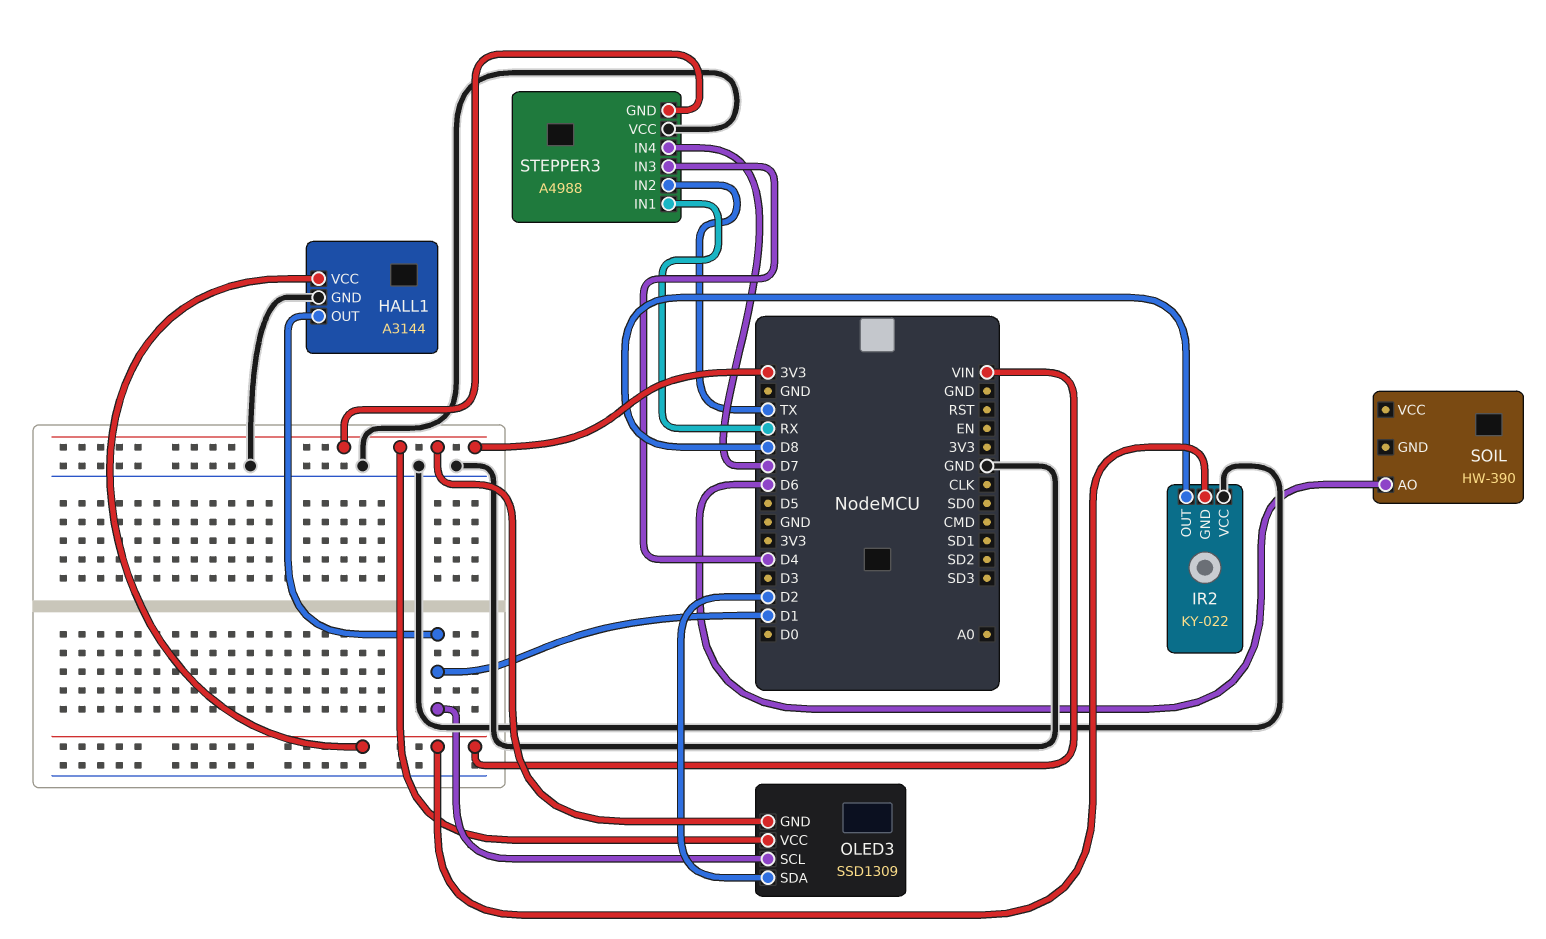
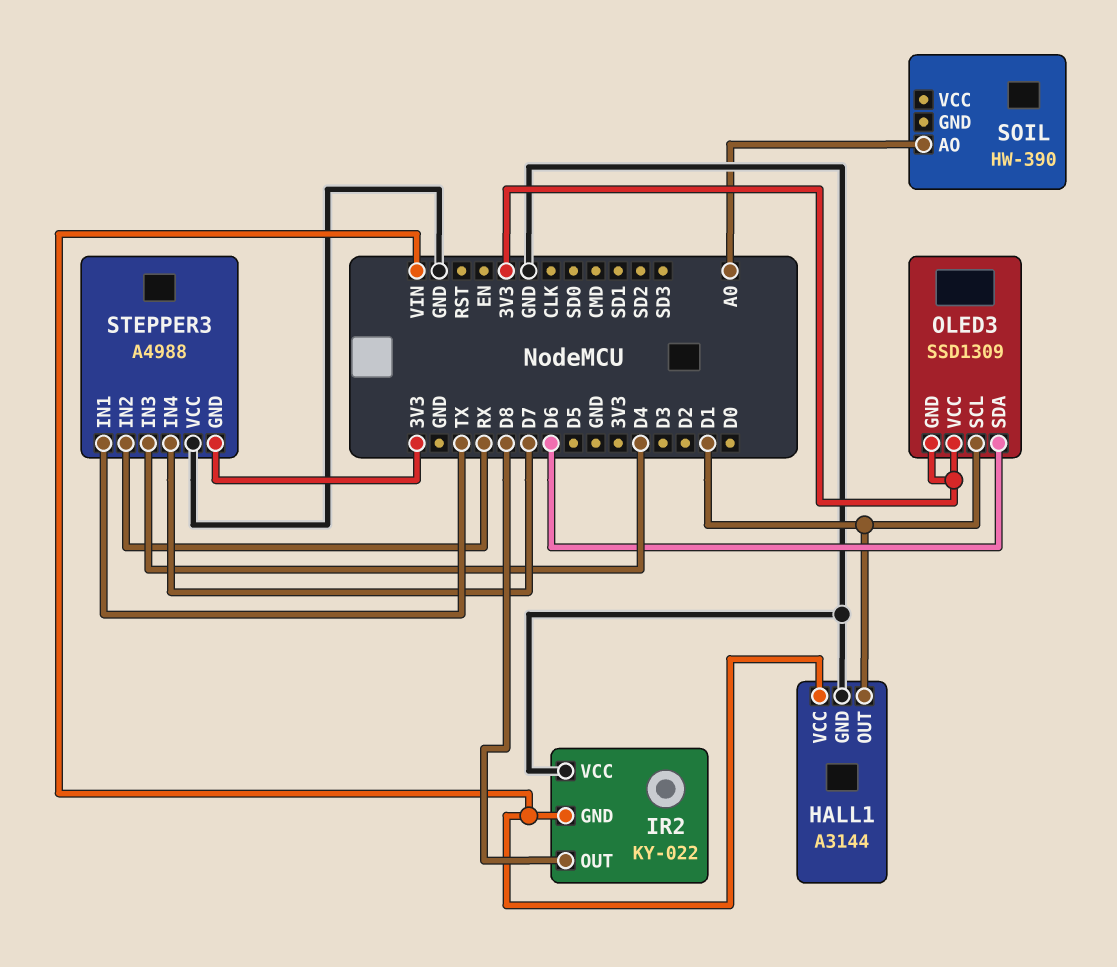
OLED3 pin SDA: D2 -> D6
SOIL pin AO: D6 -> A0
STEPPER3 pin IN1: RX -> TX
STEPPER3 pin IN2: TX -> RX

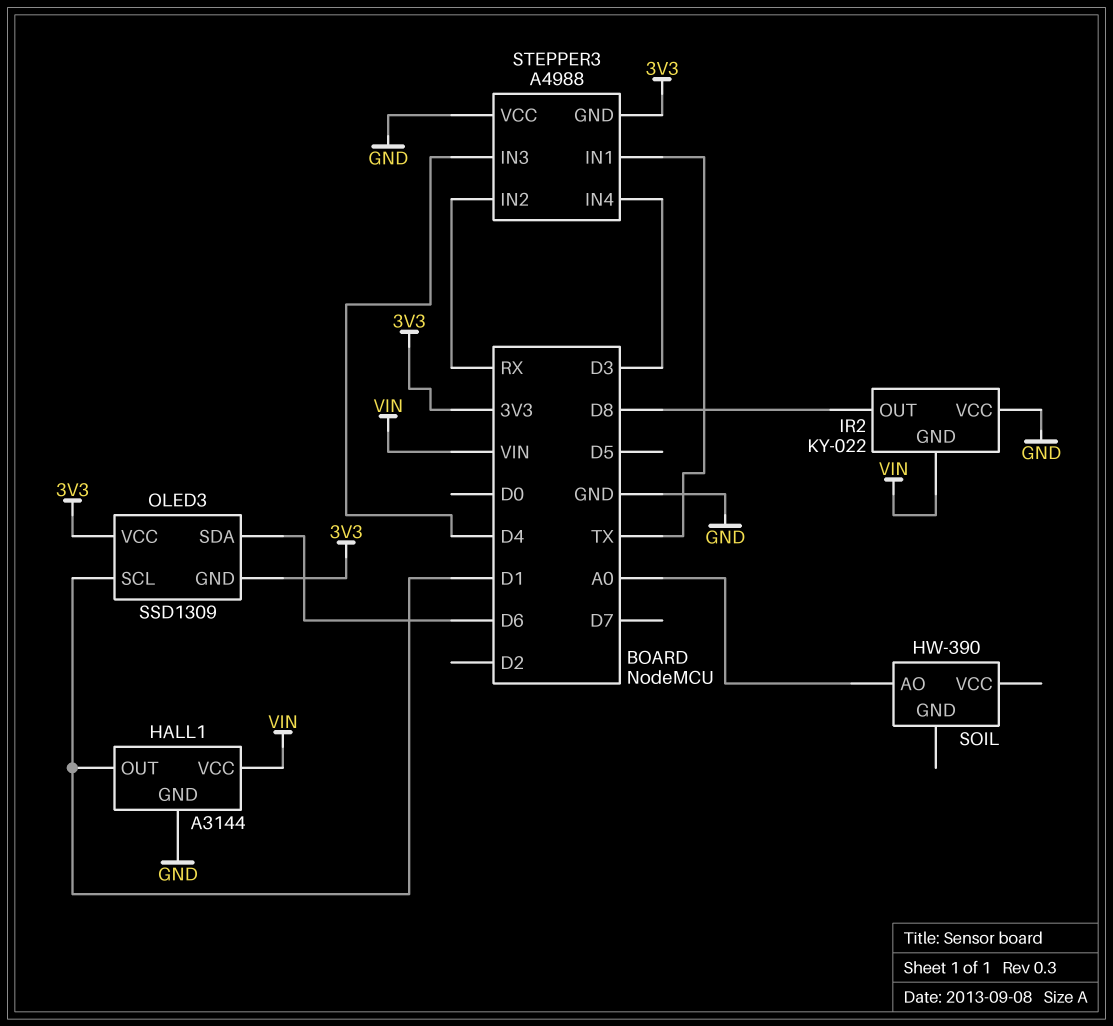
STEPPER3 pin IN4: D7 -> D3

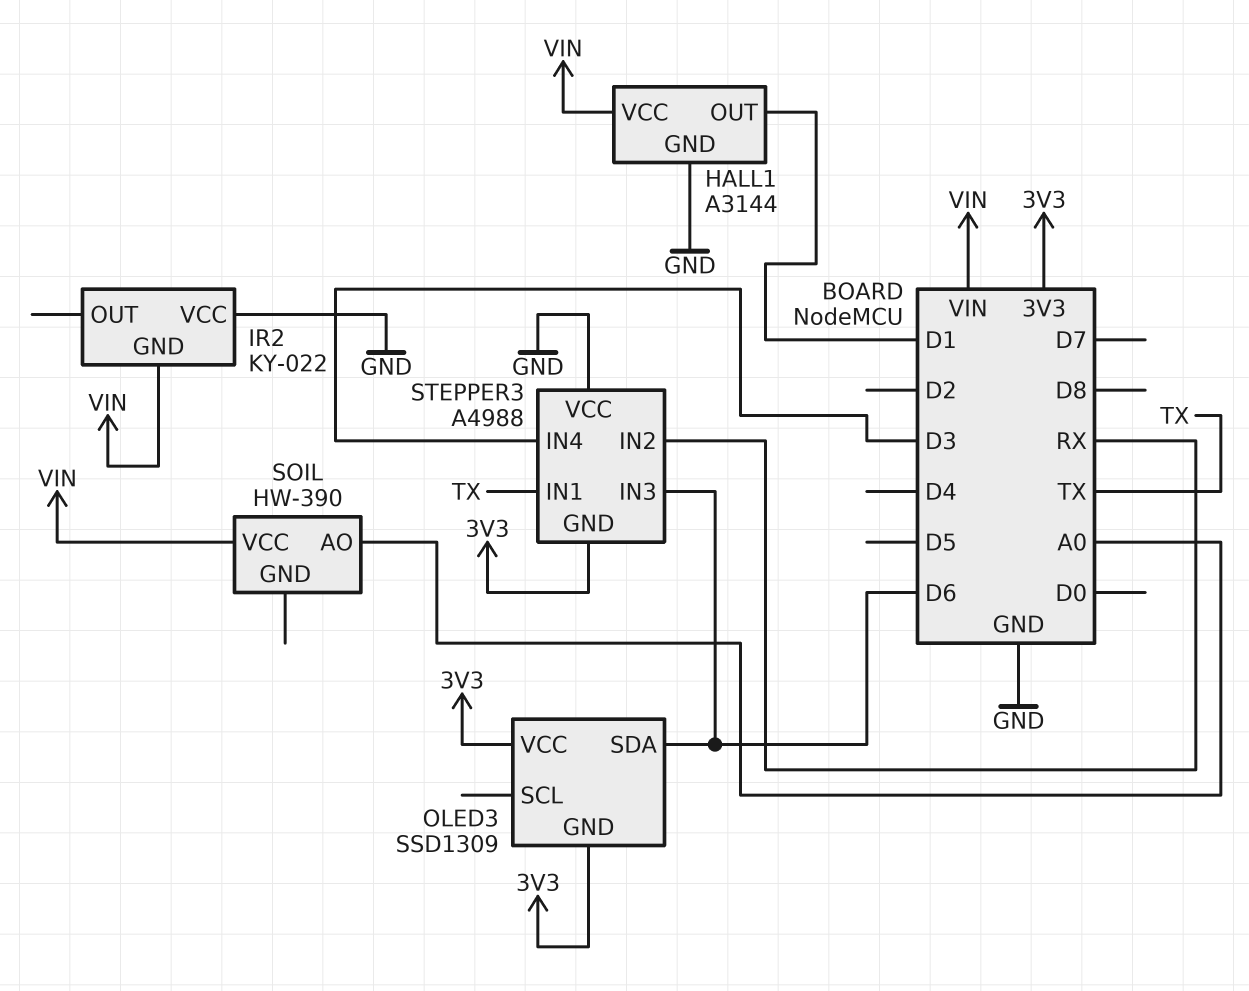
IR2 pin OUT: D8 -> none
OLED3 pin SCL: D1 -> none
SOIL pin VCC: none -> VIN
STEPPER3 pin IN3: D4 -> D6

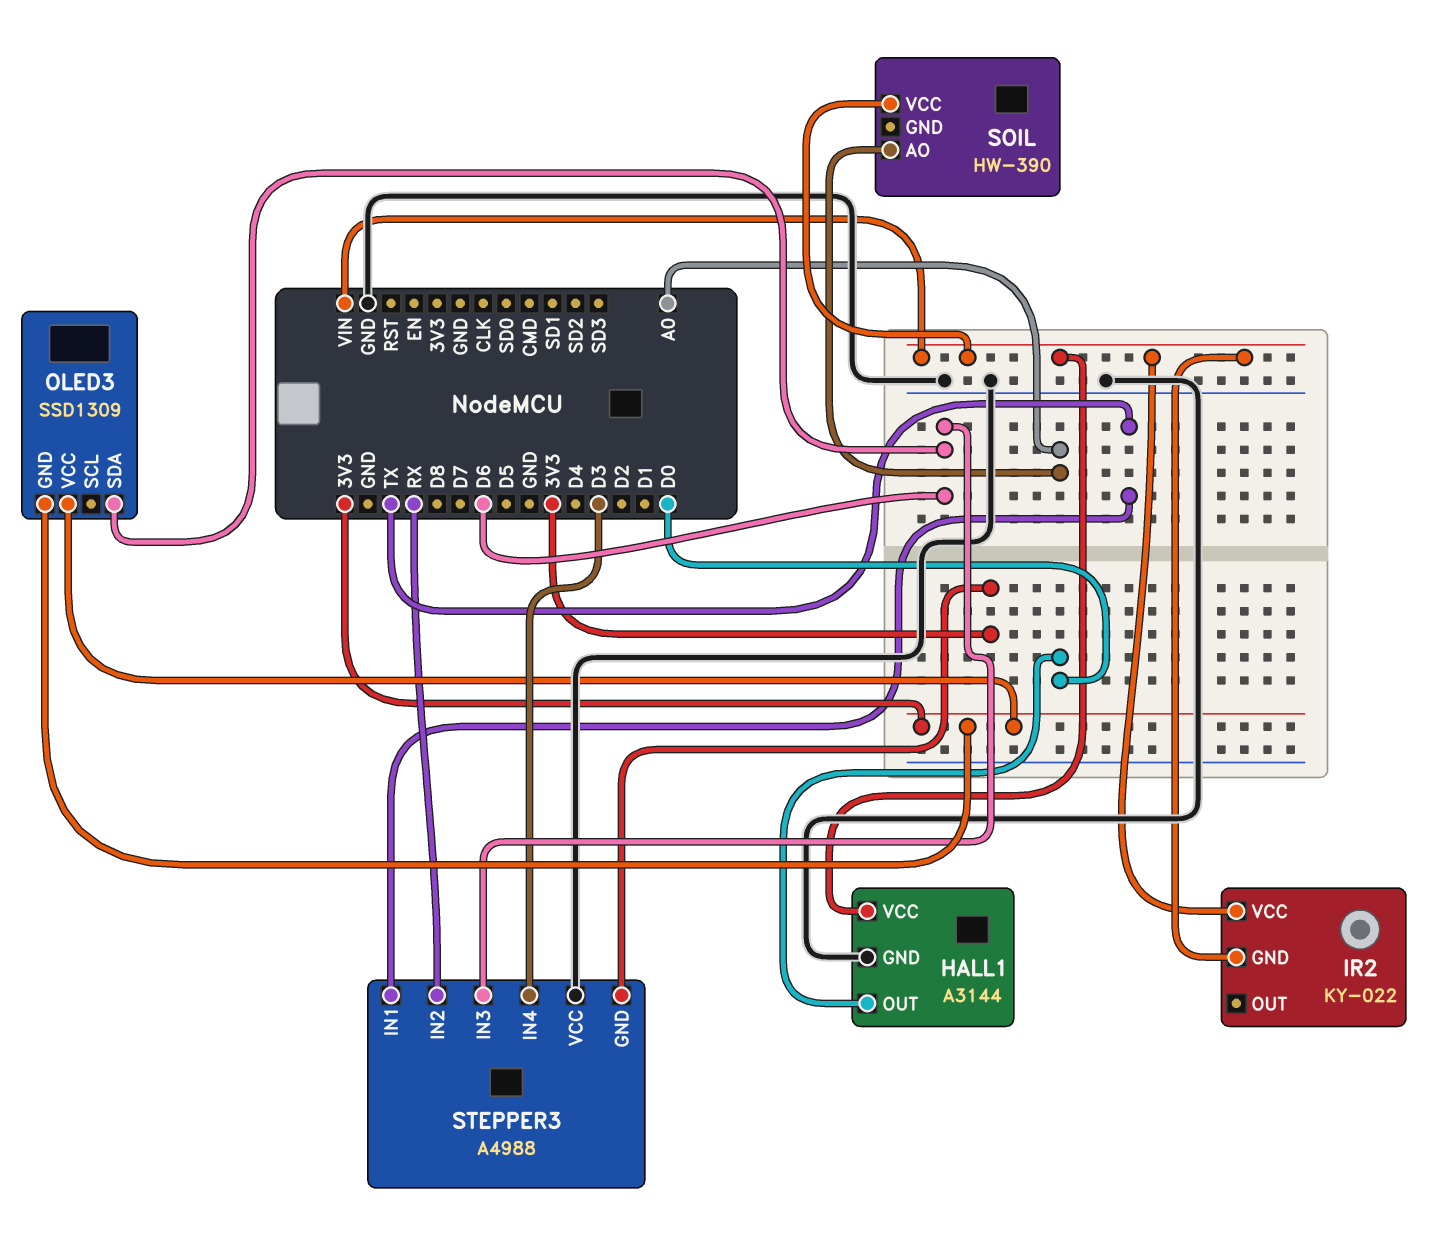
HALL1 pin OUT: D1 -> D0
IR2 pin VCC: GND -> VIN

